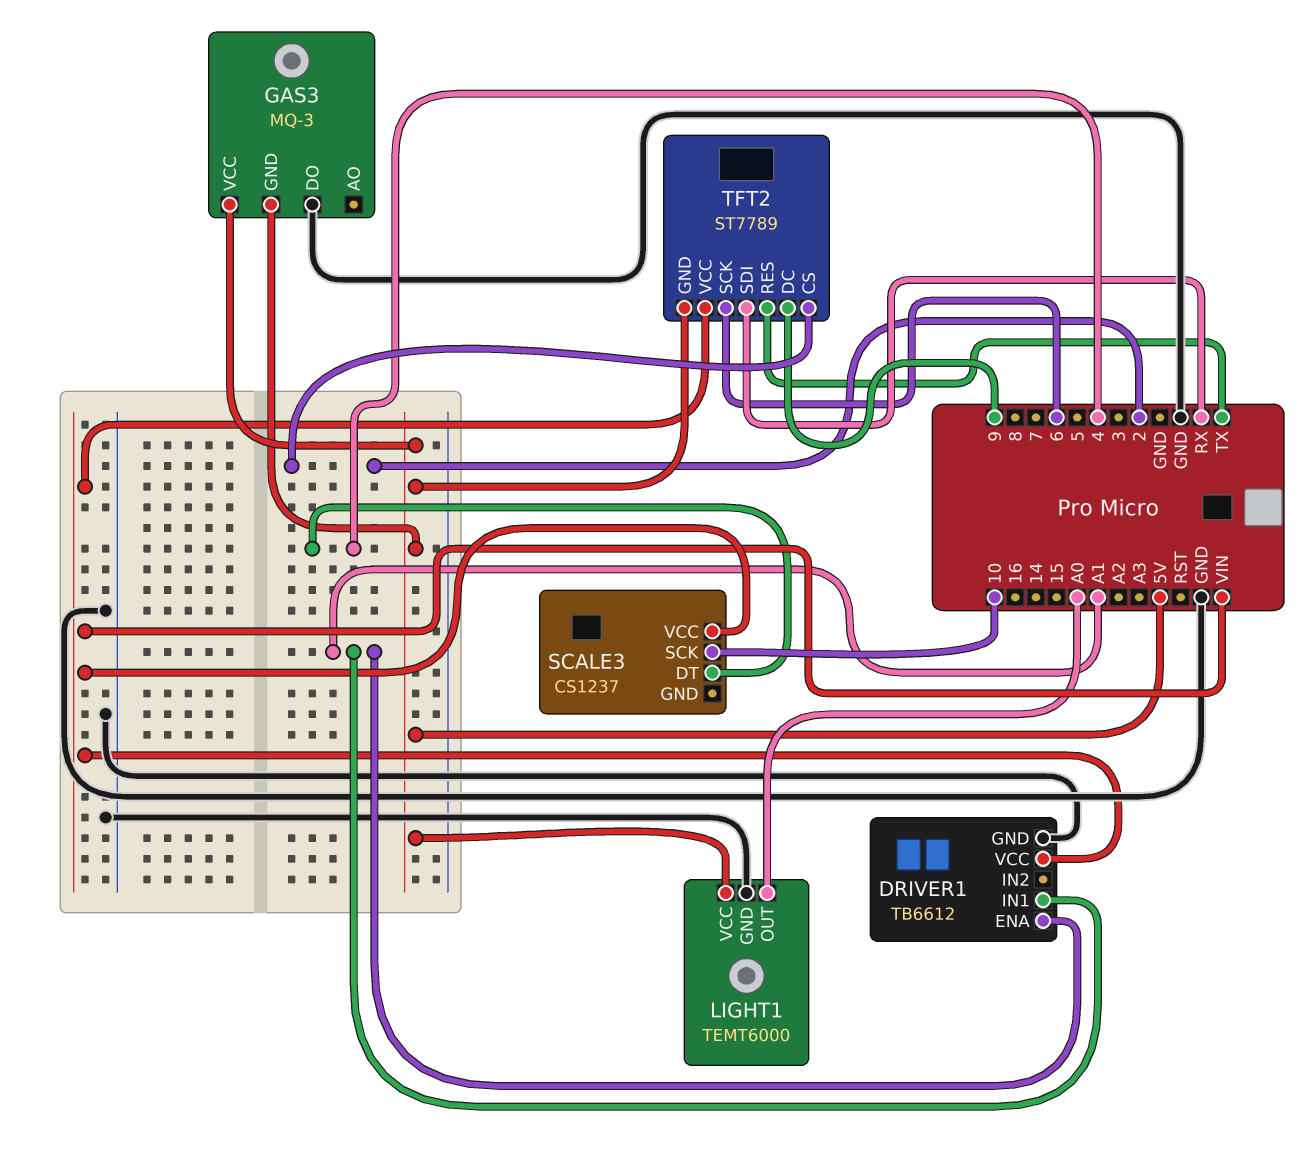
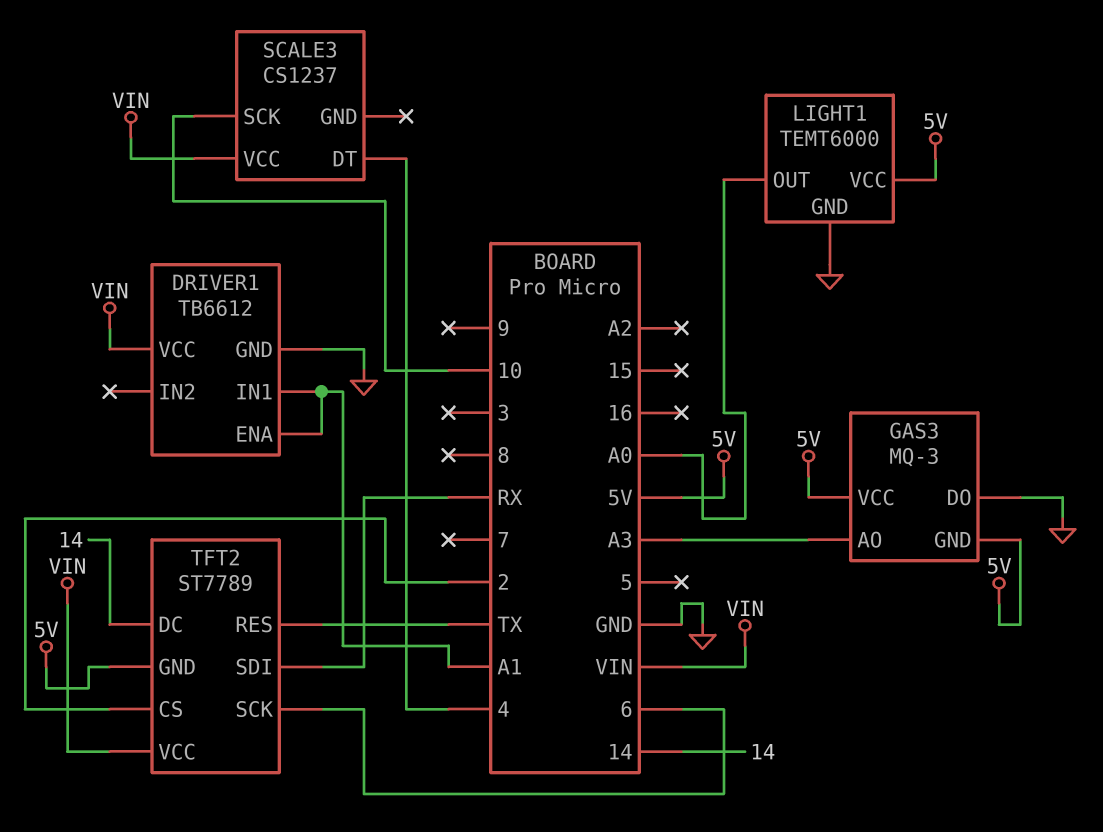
GAS3 pin AO: none -> A3
TFT2 pin DC: 9 -> 14

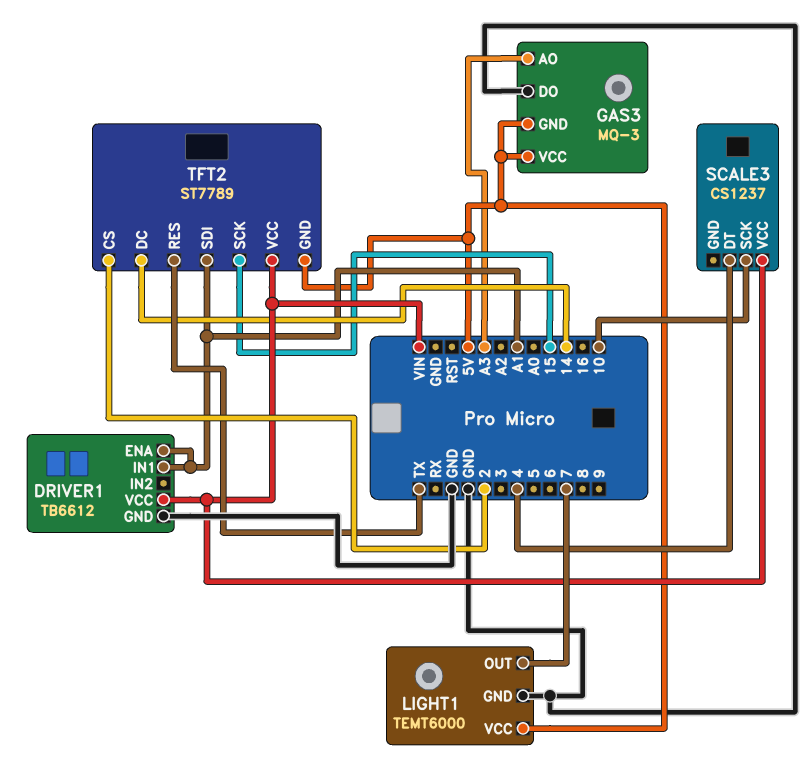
LIGHT1 pin OUT: A0 -> 7
TFT2 pin SCK: 6 -> 15
TFT2 pin SDI: RX -> A1

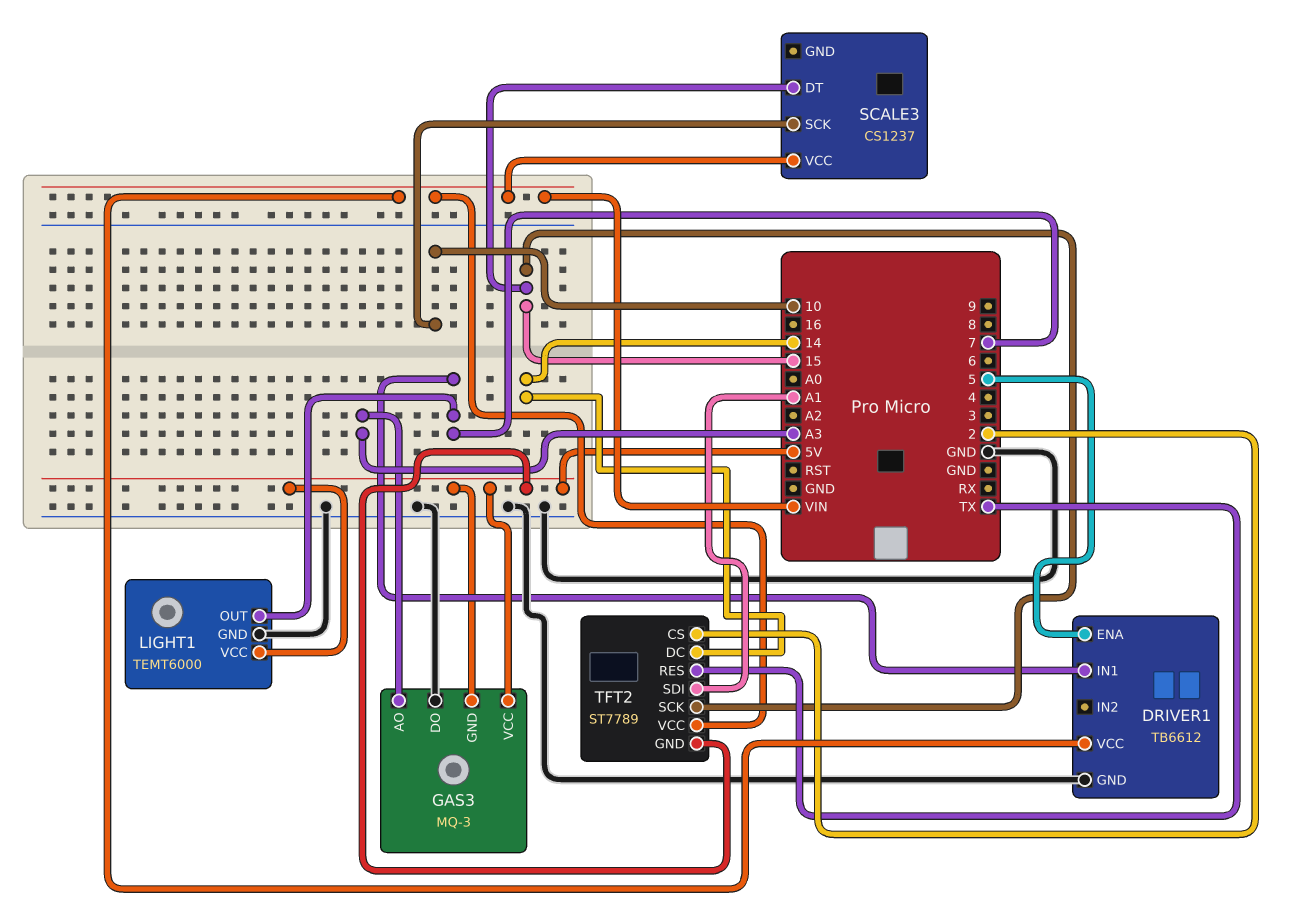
DRIVER1 pin ENA: A1 -> 5
DRIVER1 pin IN1: A1 -> 7
SCALE3 pin DT: 4 -> 15

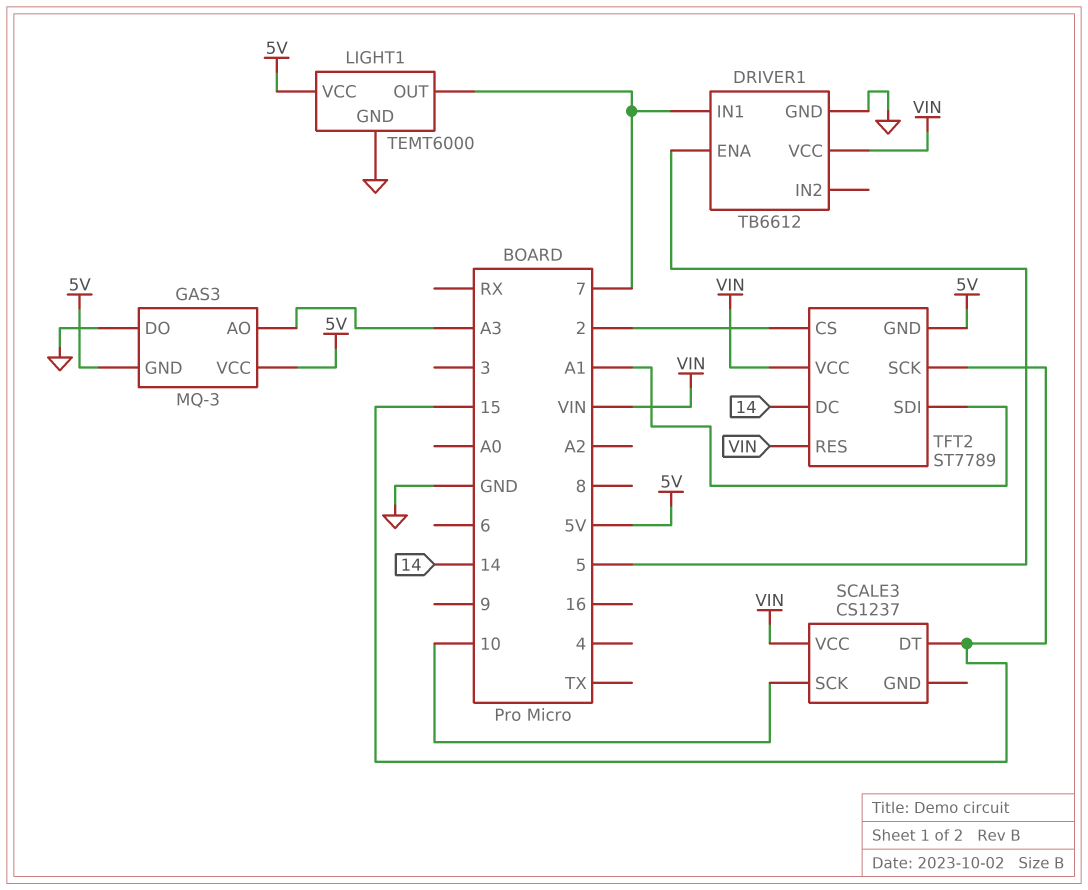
TFT2 pin RES: TX -> VIN

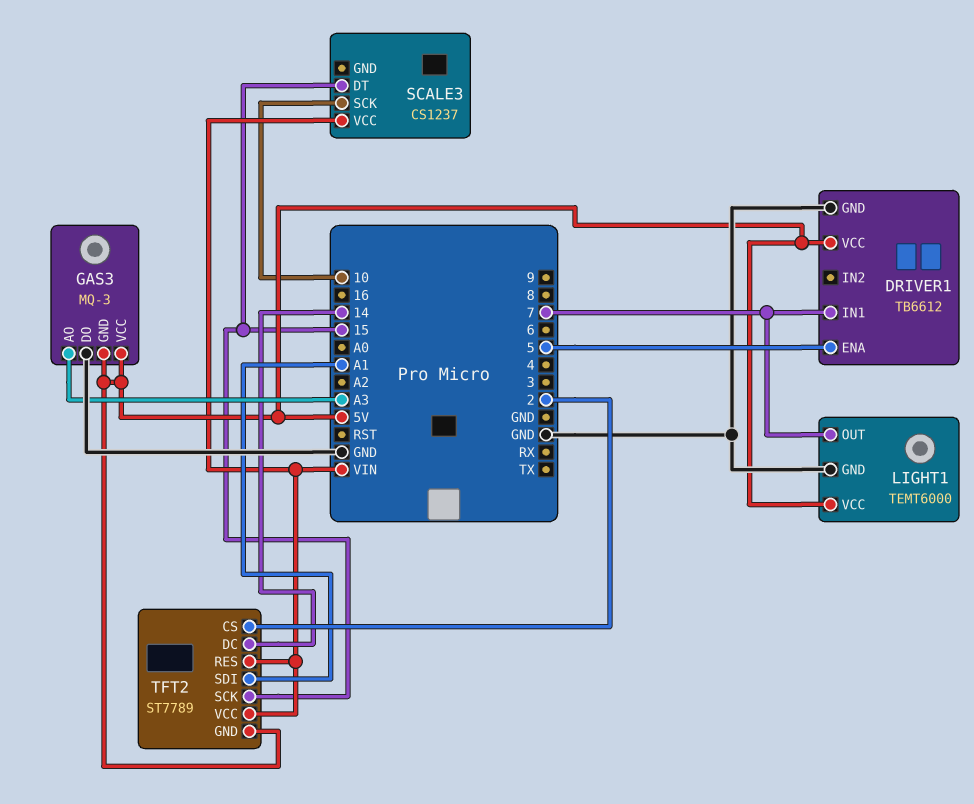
DRIVER1 pin VCC: VIN -> 5V

